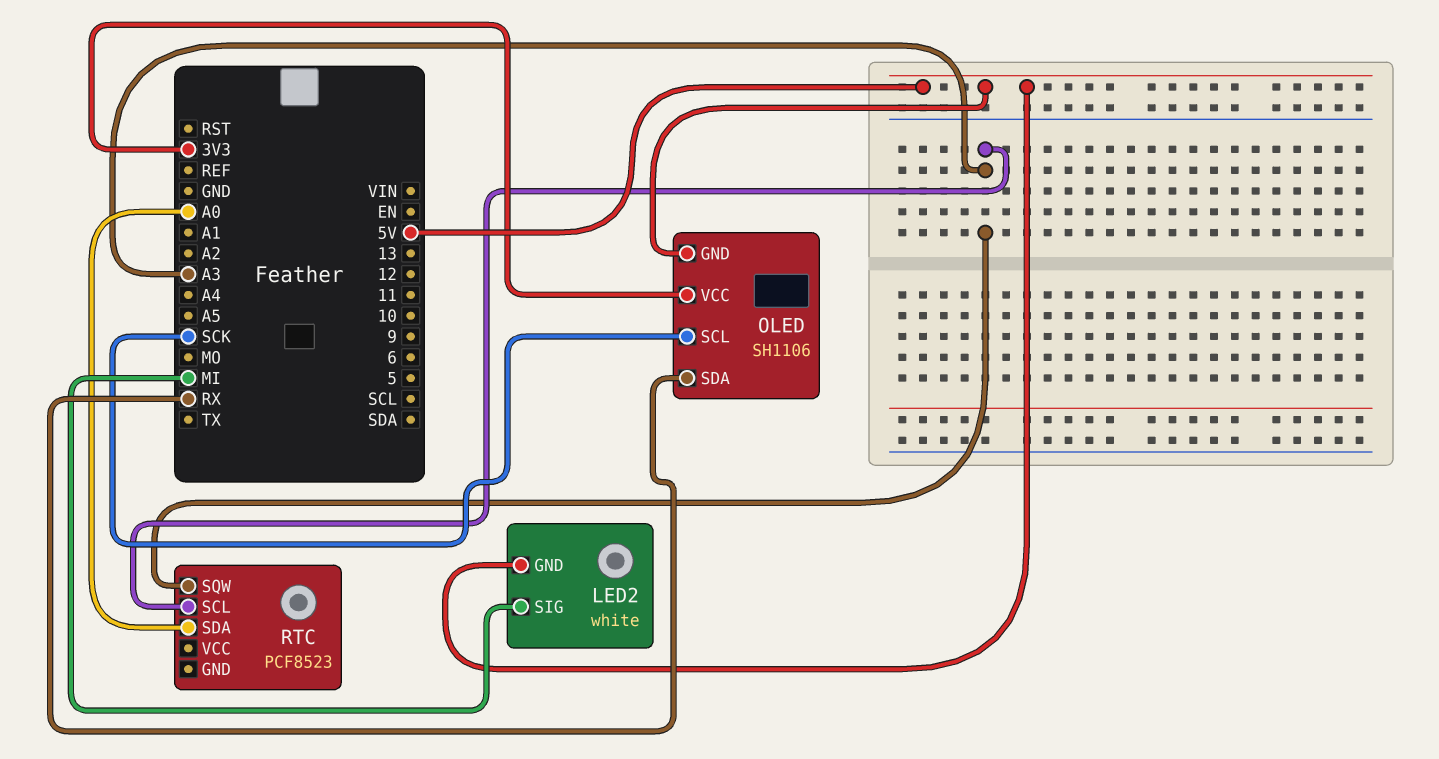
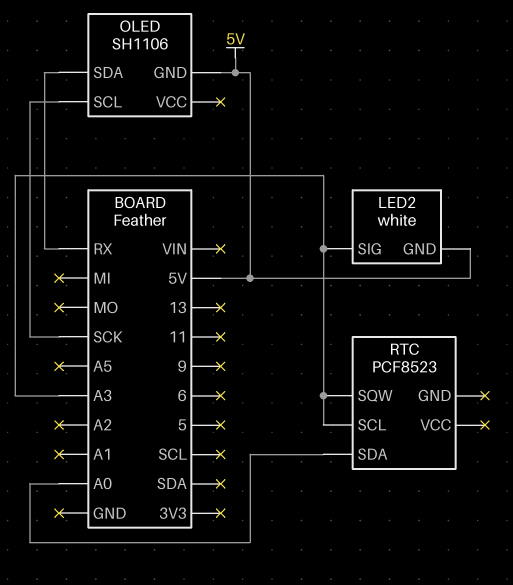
LED2 pin SIG: MI -> A3
OLED pin VCC: 3V3 -> none

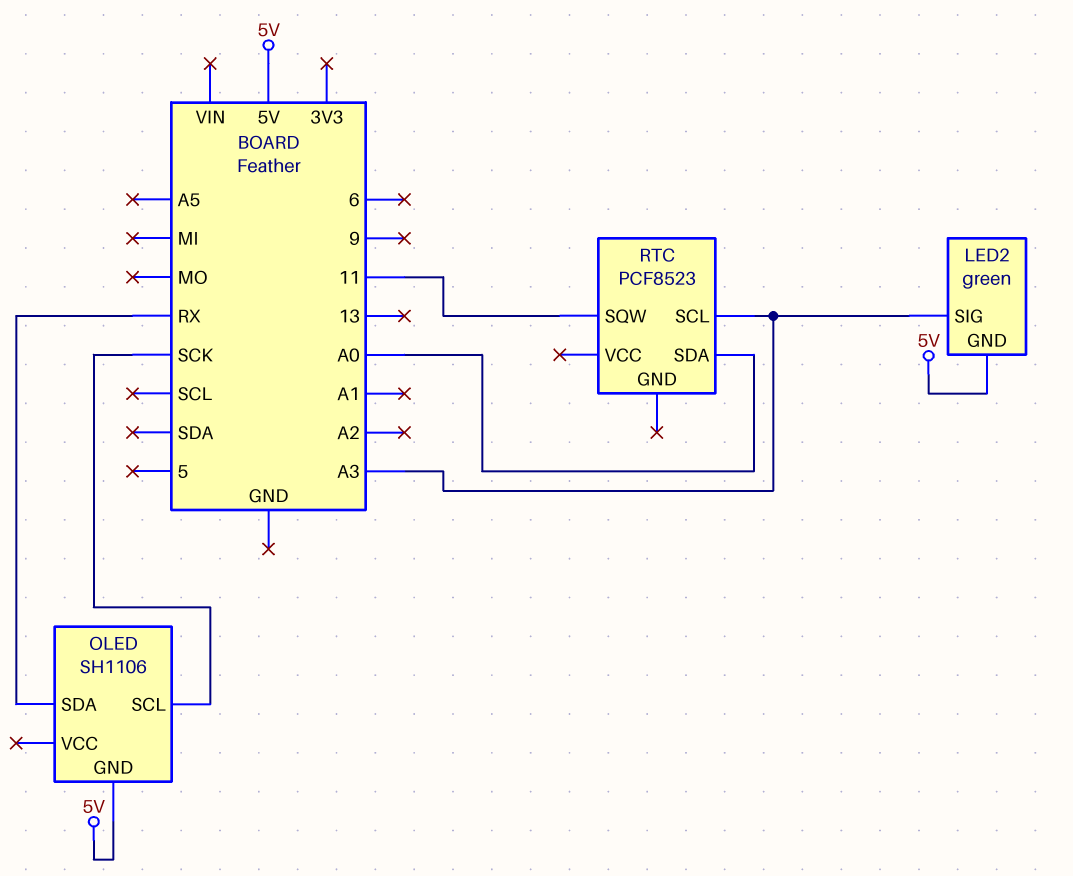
LED2: white -> green
RTC pin SQW: A3 -> 11

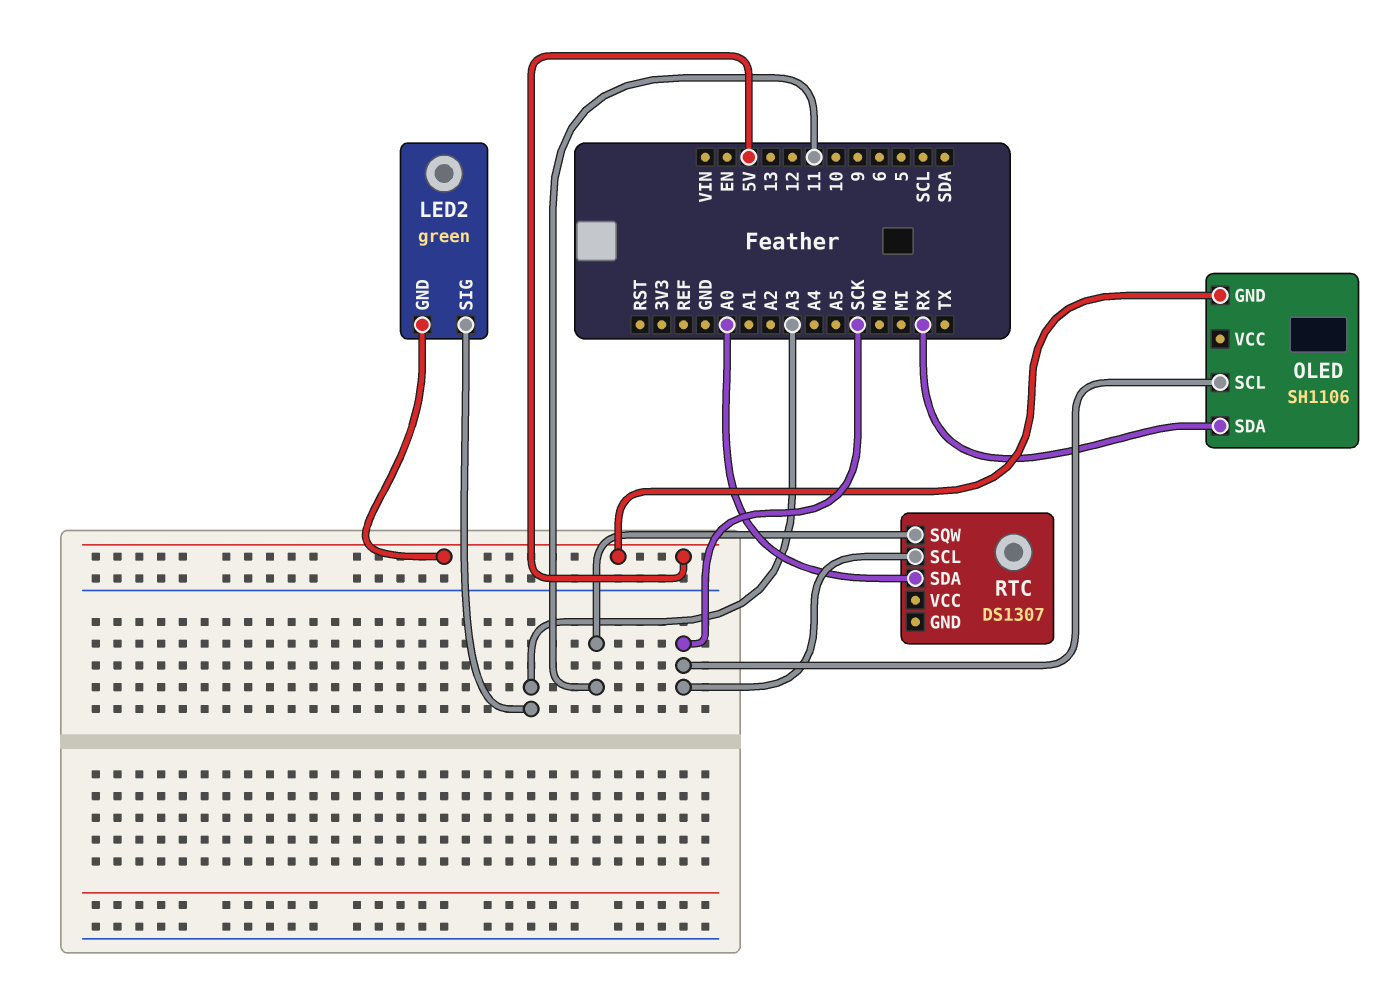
RTC: PCF8523 -> DS1307
RTC pin SCL: A3 -> SCK

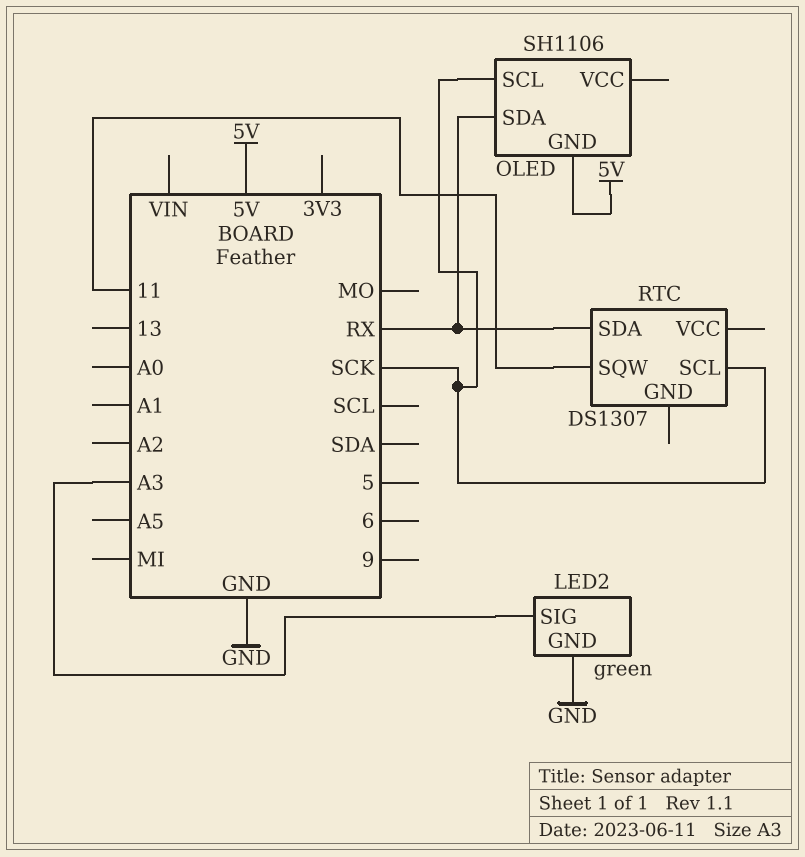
LED2 pin GND: 5V -> GND
RTC pin SDA: A0 -> RX

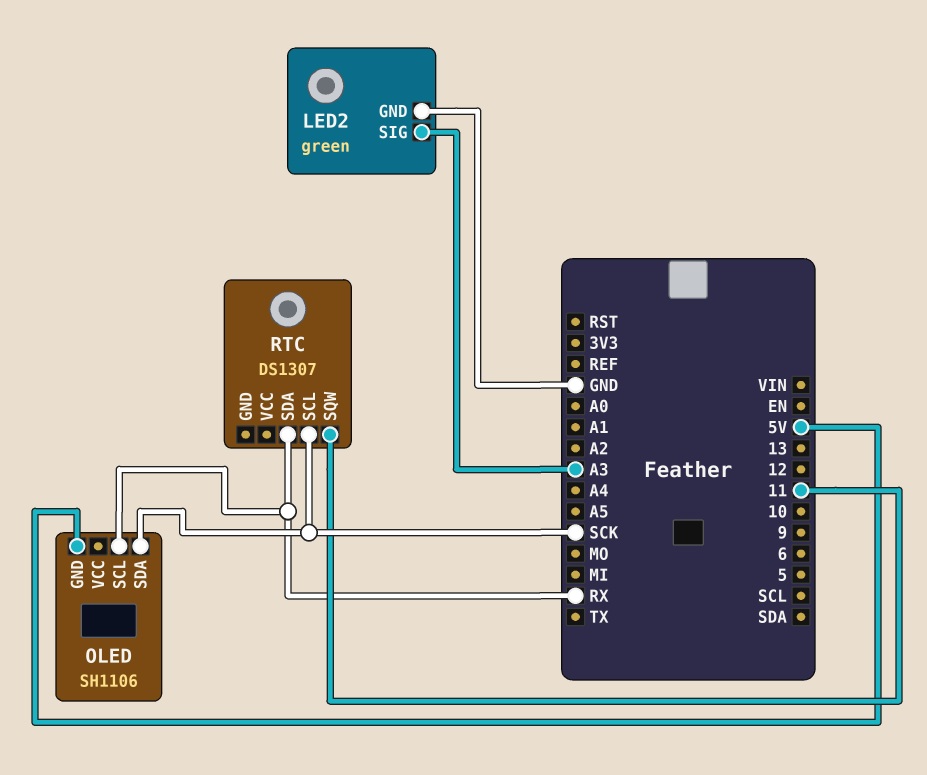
OLED pin SCL: SCK -> RX
OLED pin SDA: RX -> SCK

